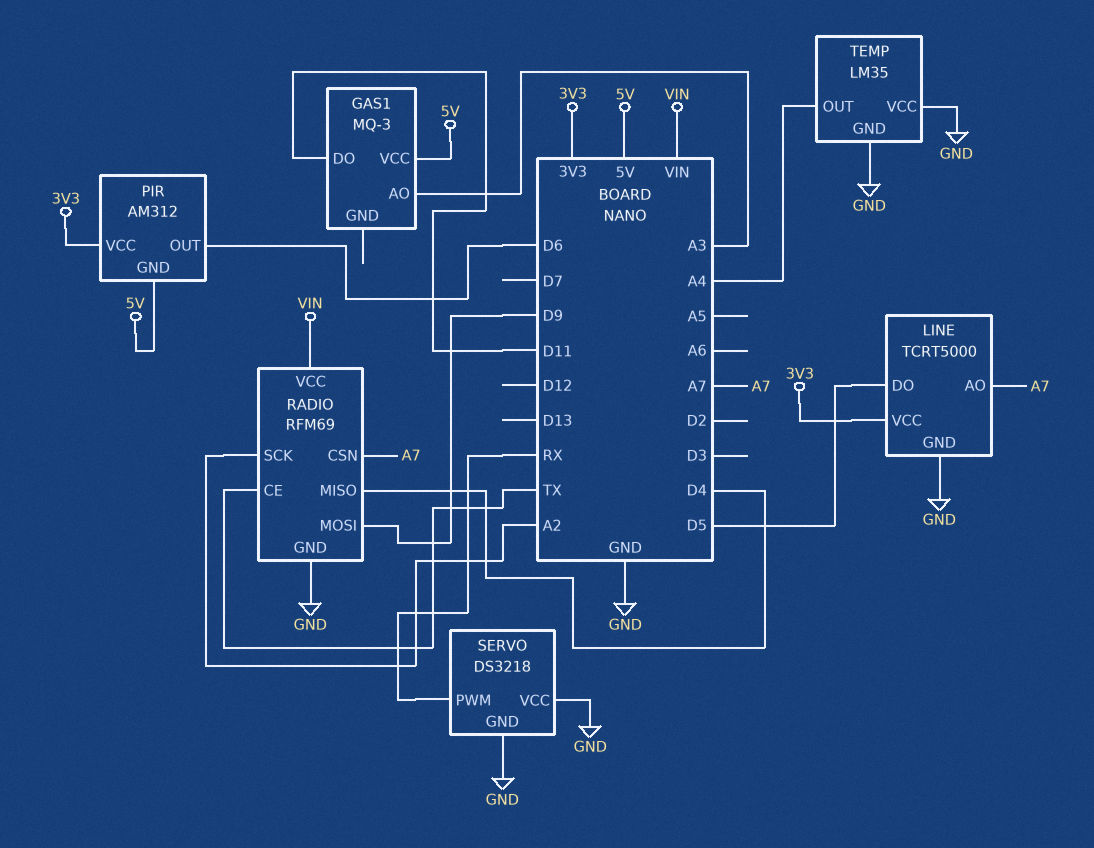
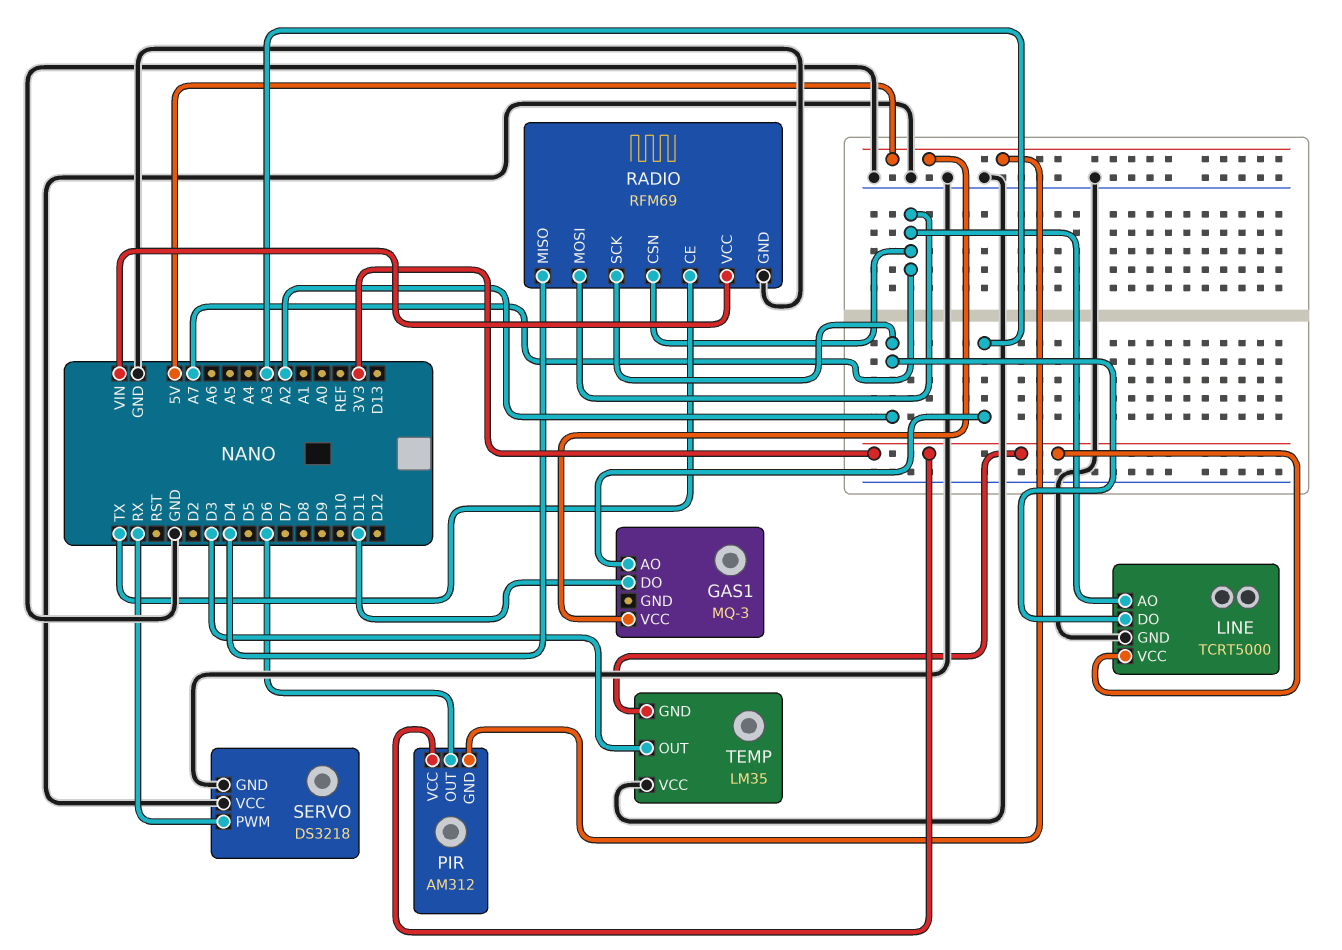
LINE pin DO: D5 -> A2
RADIO pin MOSI: D9 -> A7
TEMP pin GND: GND -> 3V3
TEMP pin OUT: A4 -> D3

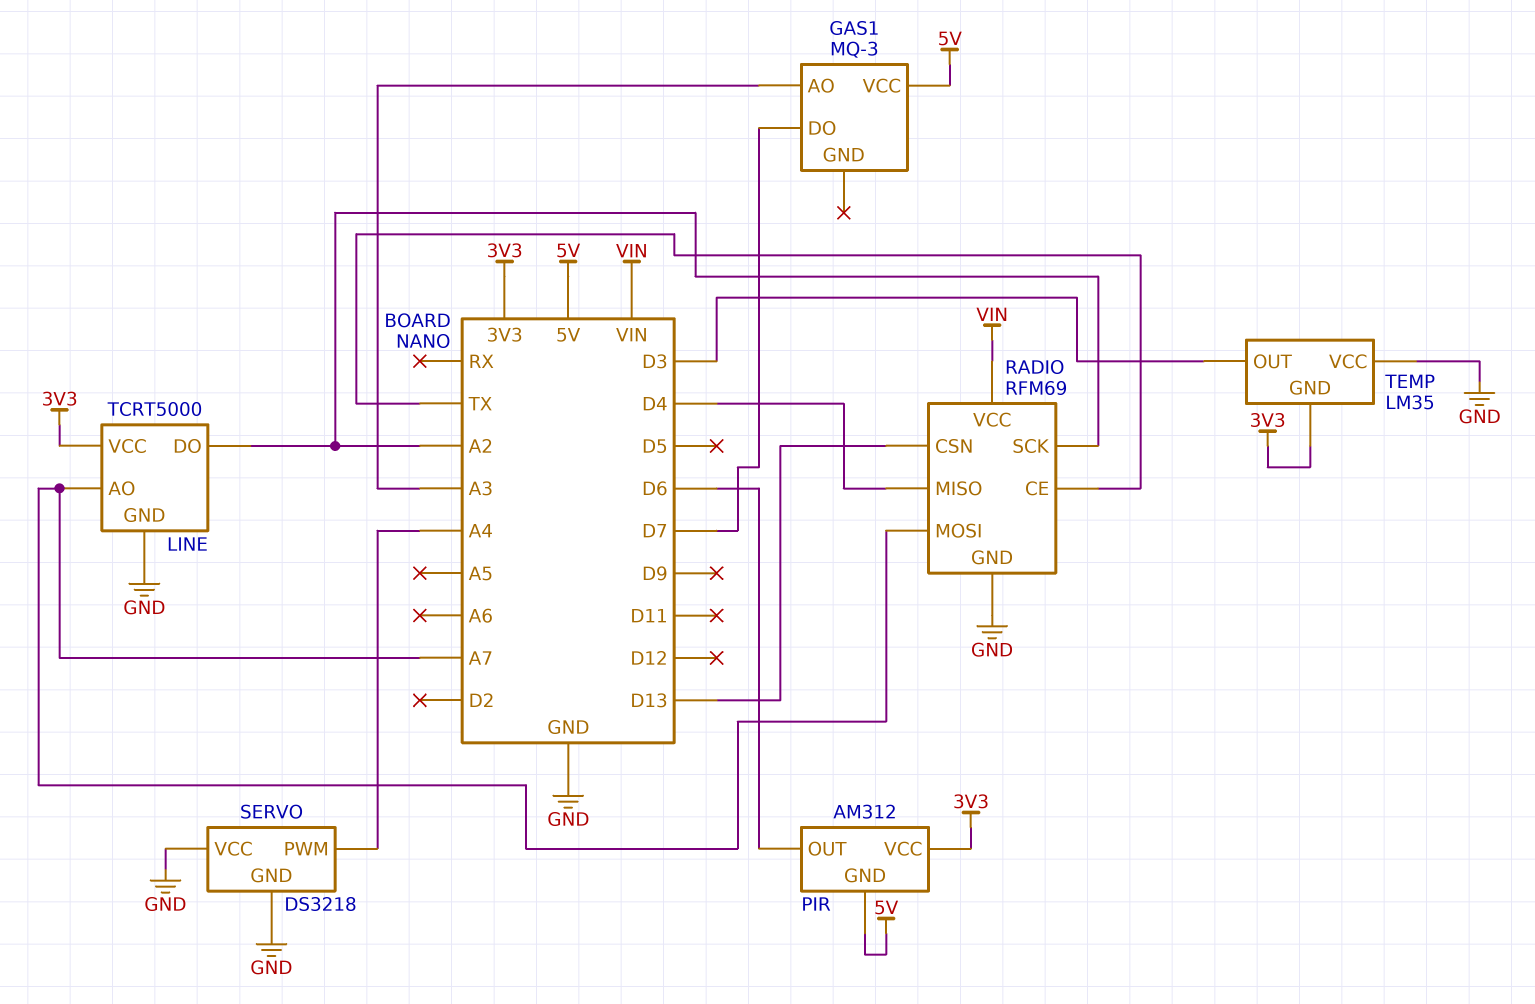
GAS1 pin DO: D11 -> D7
RADIO pin CSN: A7 -> D13
SERVO pin PWM: RX -> A4

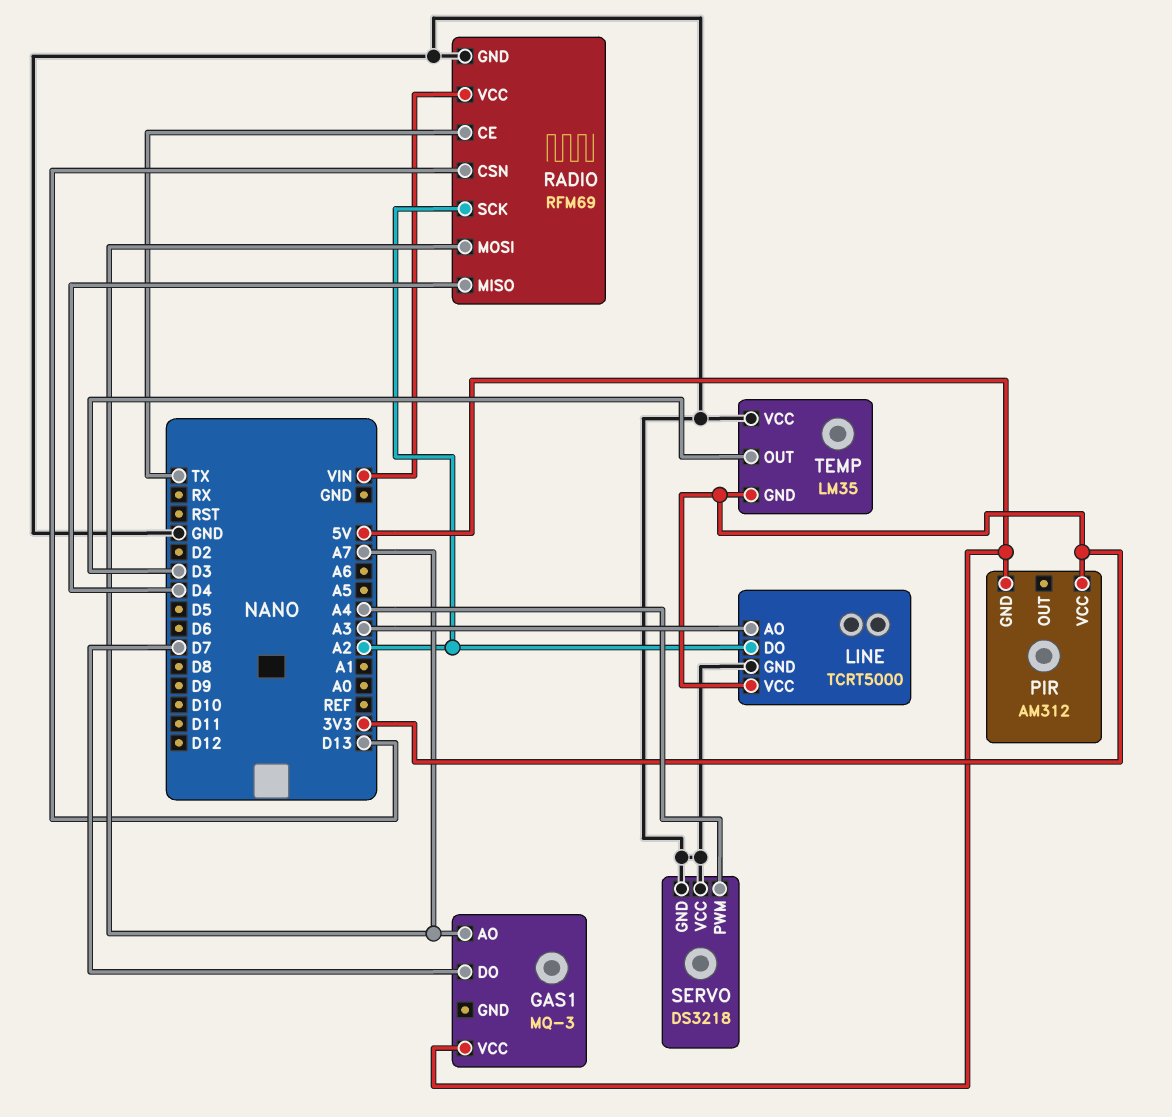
GAS1 pin AO: A3 -> A7
LINE pin AO: A7 -> A3
PIR pin OUT: D6 -> none

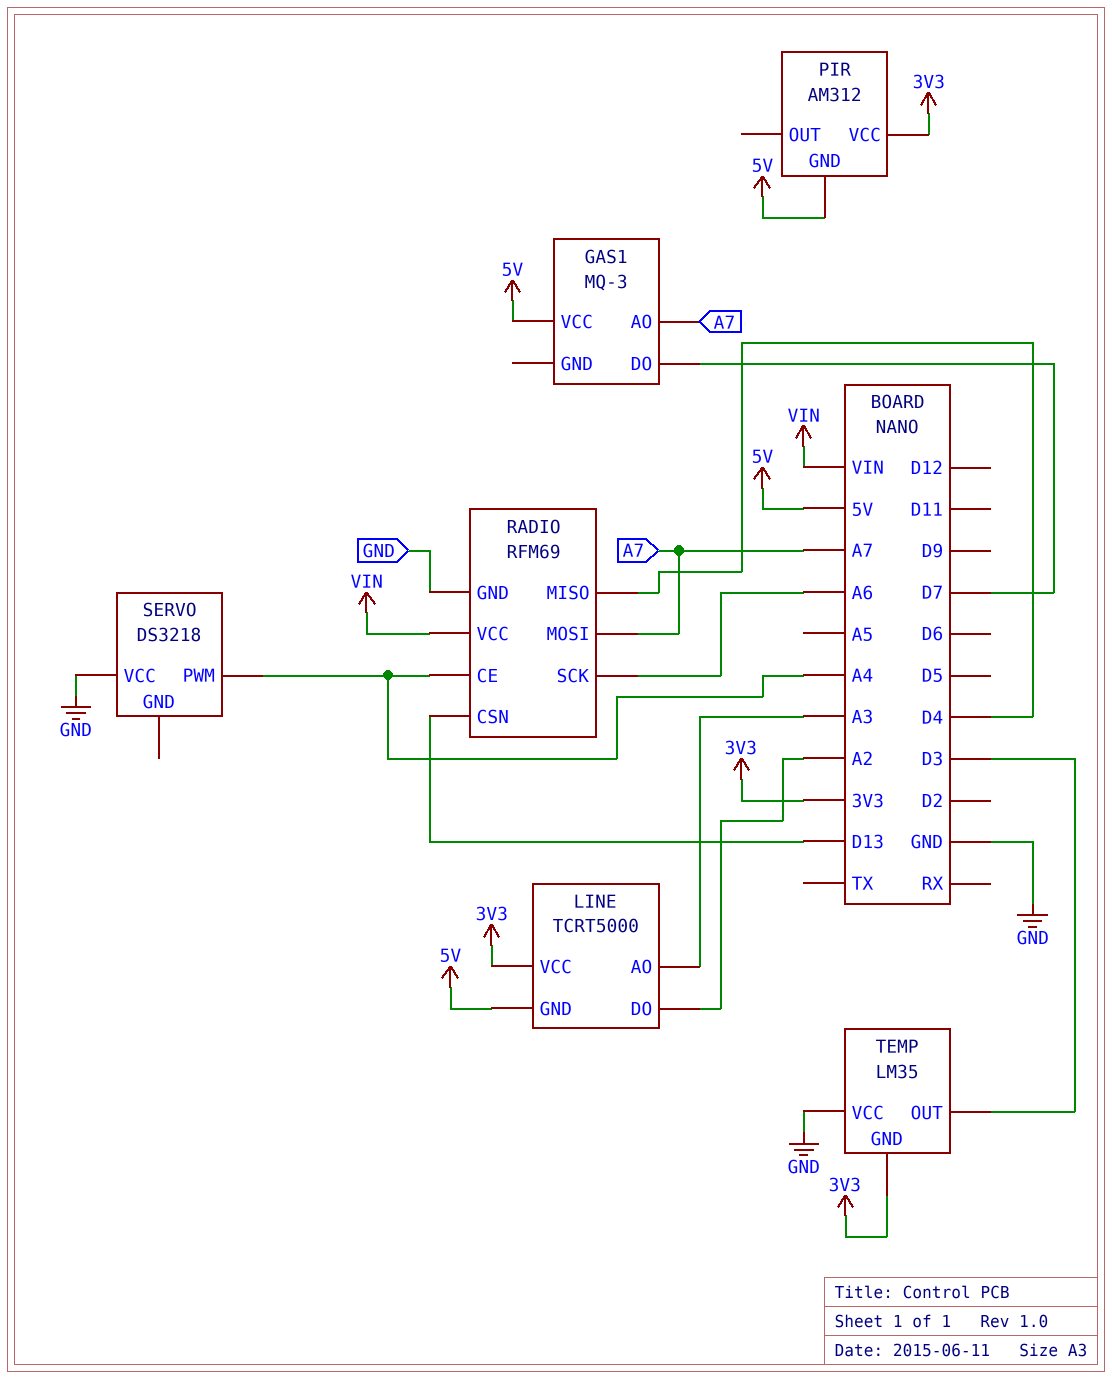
LINE pin GND: GND -> 5V
RADIO pin CE: TX -> A4
RADIO pin SCK: A2 -> A6
SERVO pin GND: GND -> none

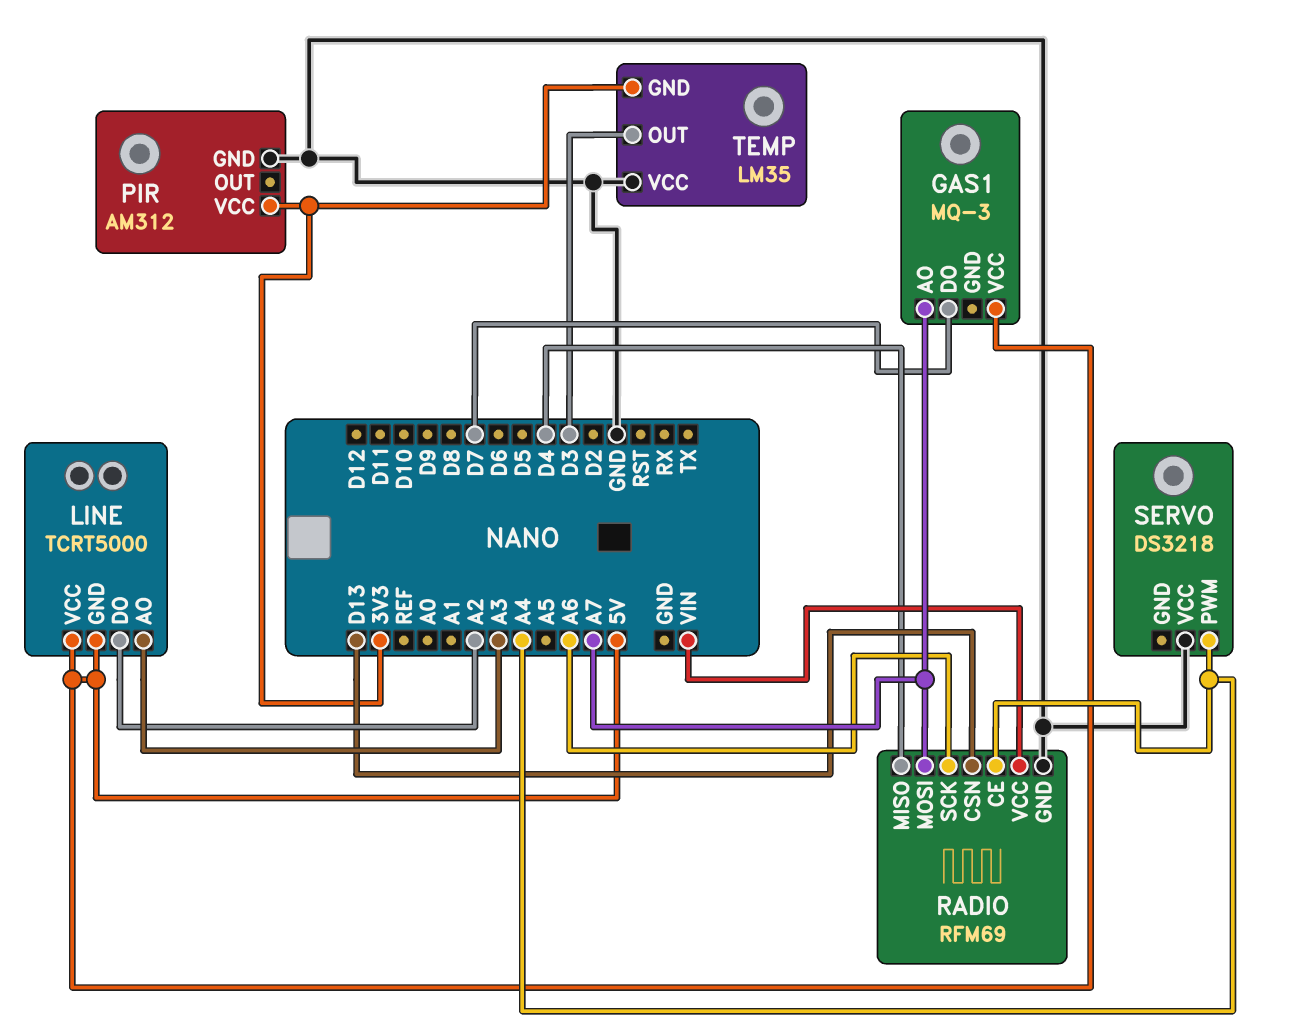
LINE pin VCC: 3V3 -> 5V
PIR pin GND: 5V -> GND

